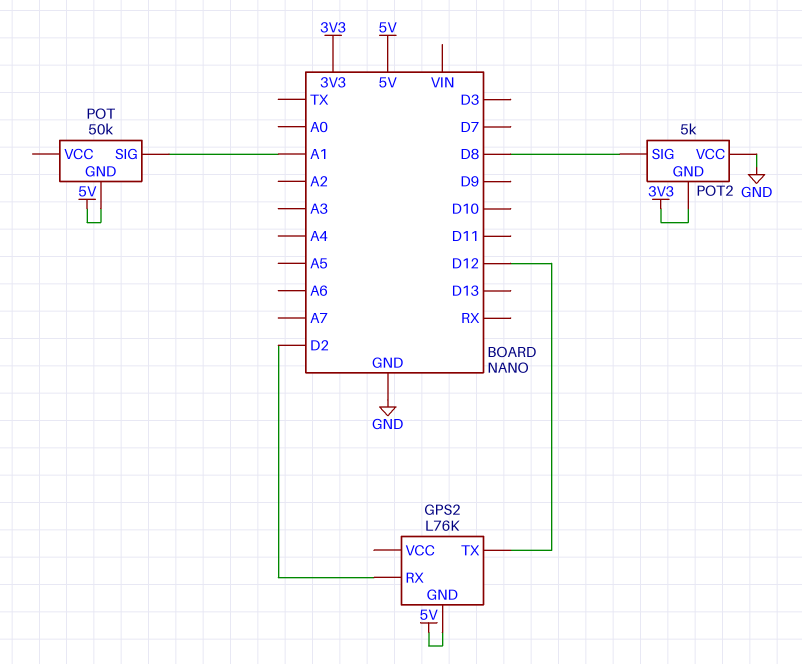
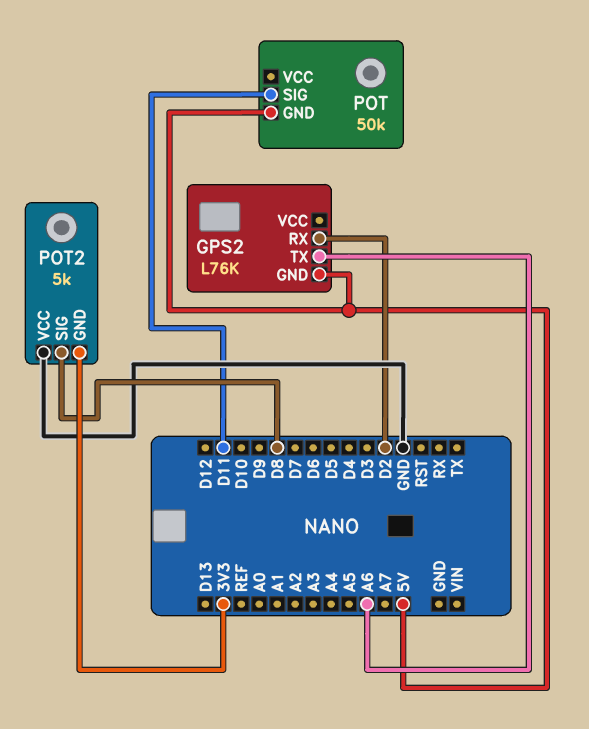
GPS2 pin TX: D12 -> A6
POT pin SIG: A1 -> D11

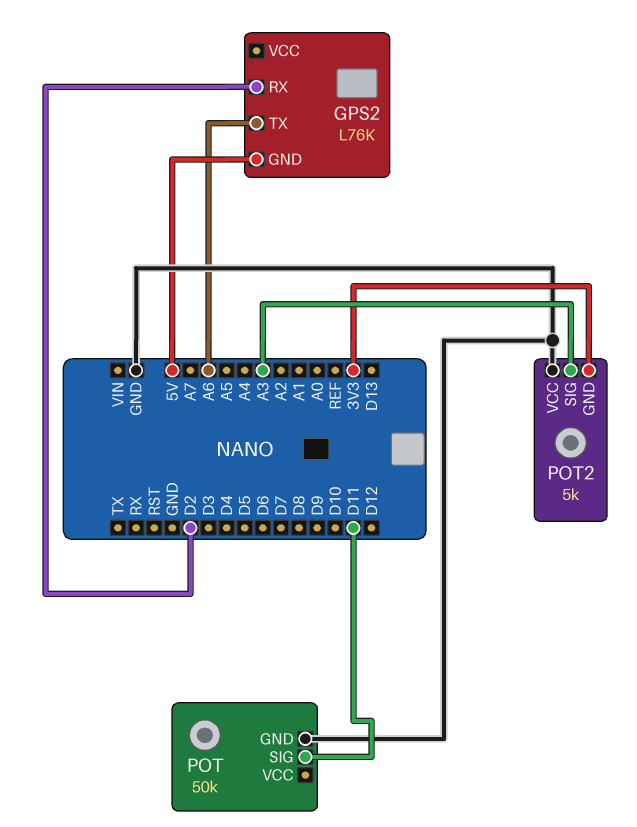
POT pin GND: 5V -> GND
POT2 pin SIG: D8 -> A3

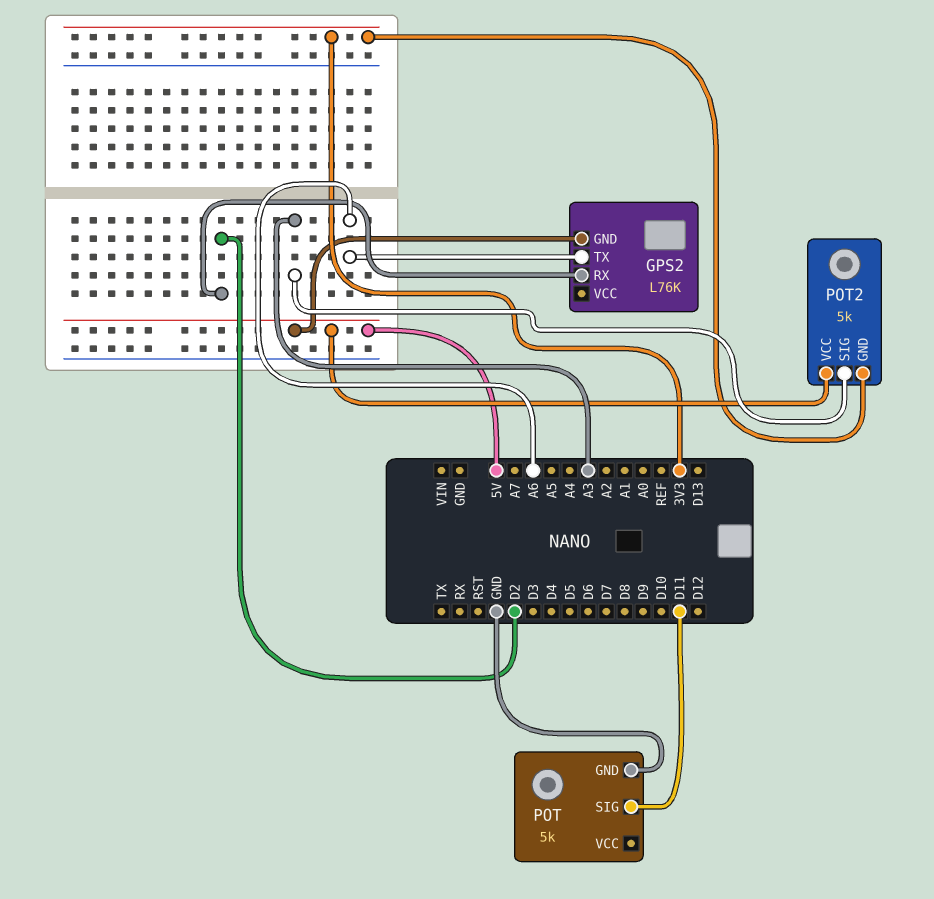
POT: 50k -> 5k
POT2 pin VCC: GND -> 5V

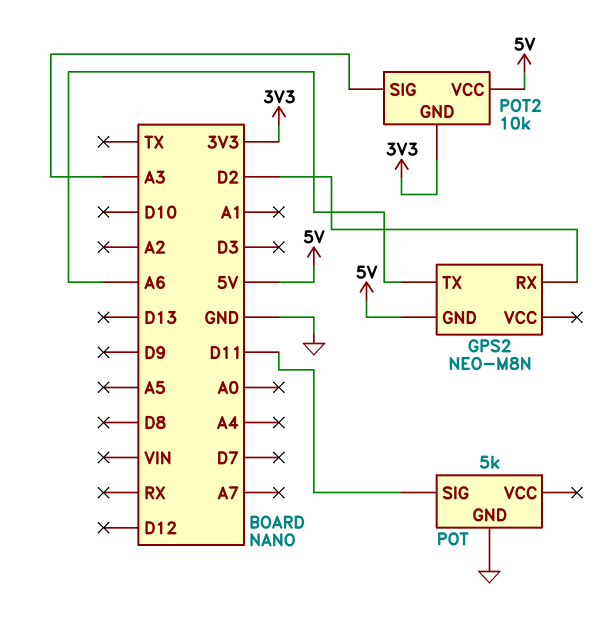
GPS2: L76K -> NEO-M8N
POT2: 5k -> 10k

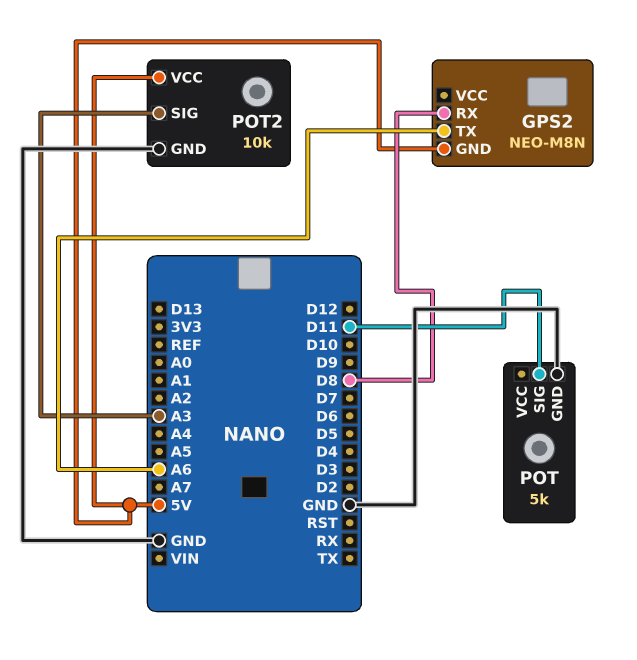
GPS2 pin RX: D2 -> D8
POT2 pin GND: 3V3 -> GND

